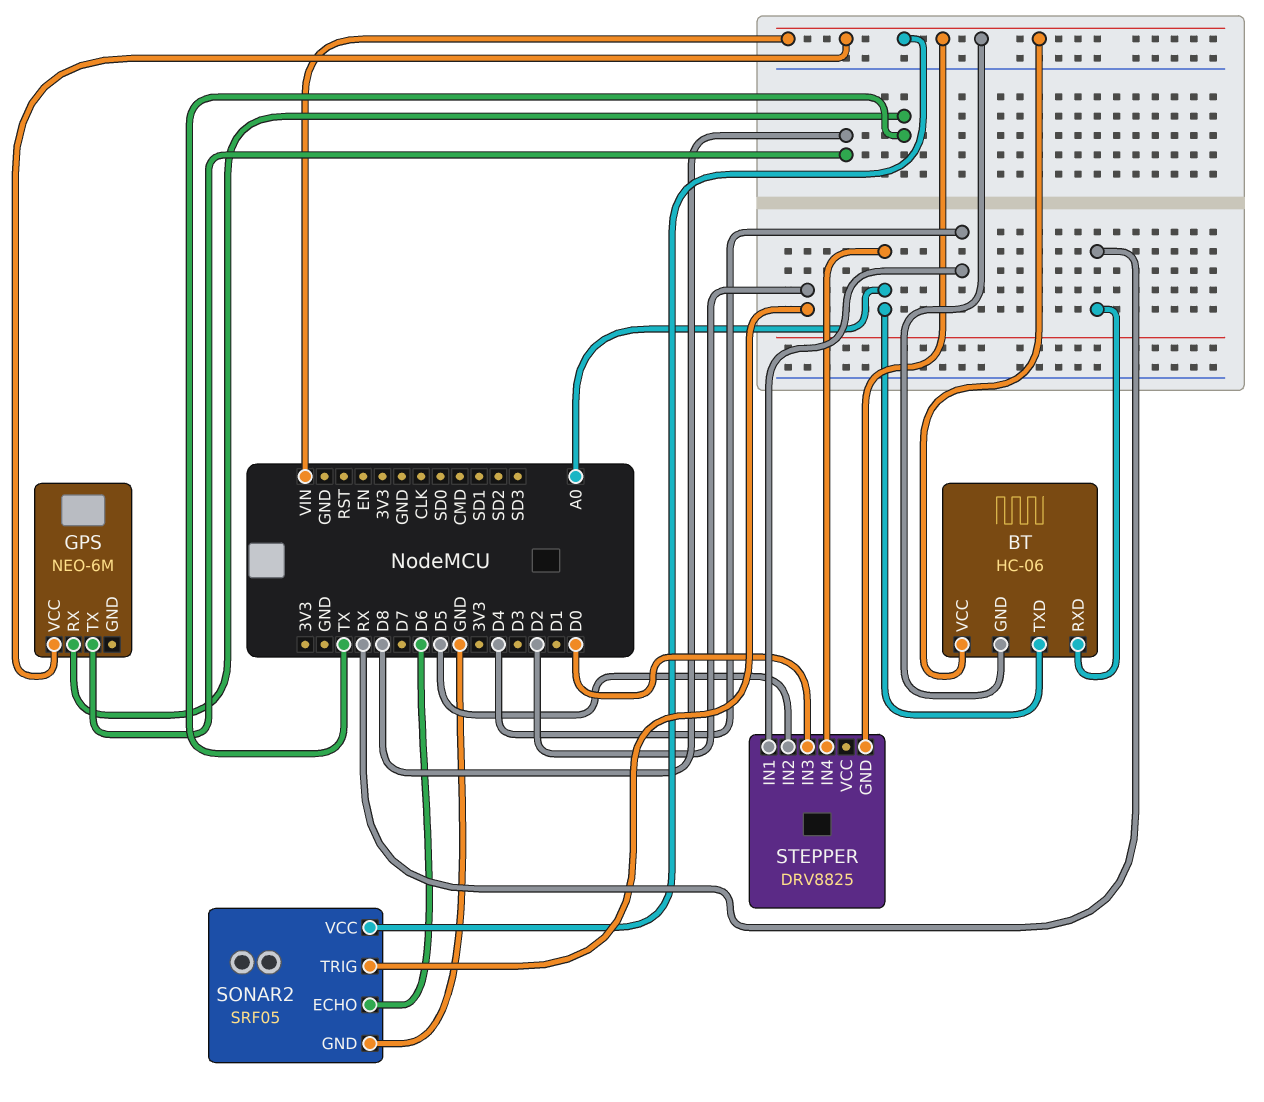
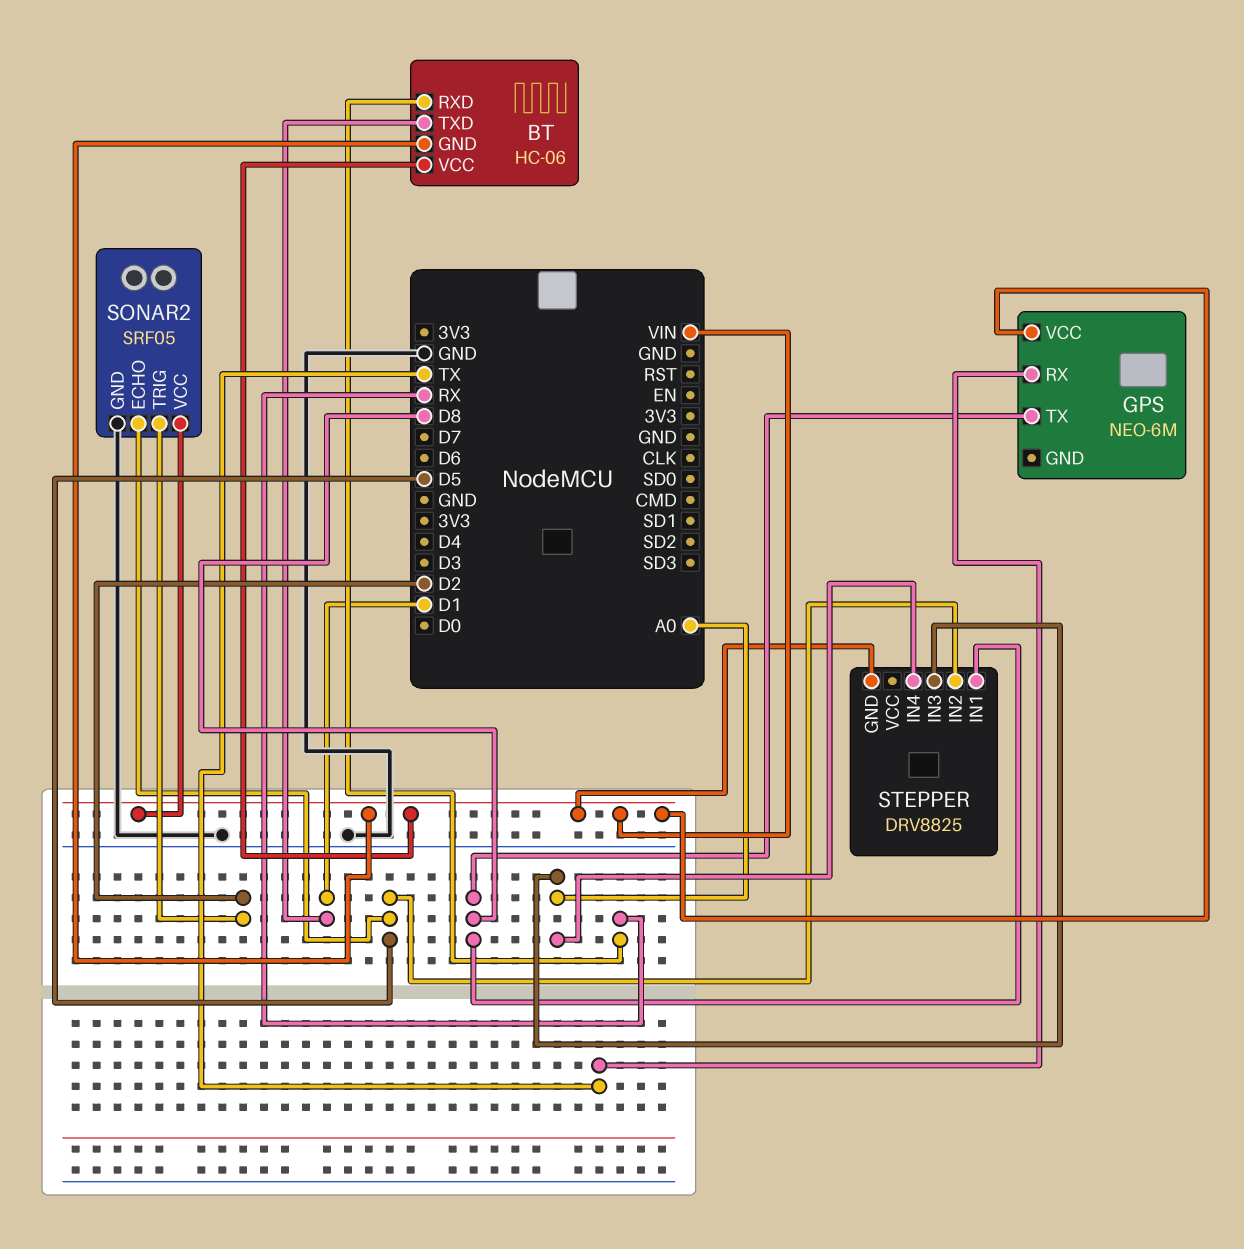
BT pin TXD: A0 -> D1
SONAR2 pin ECHO: D6 -> D5
STEPPER pin IN1: D4 -> D8
STEPPER pin IN3: D0 -> A0

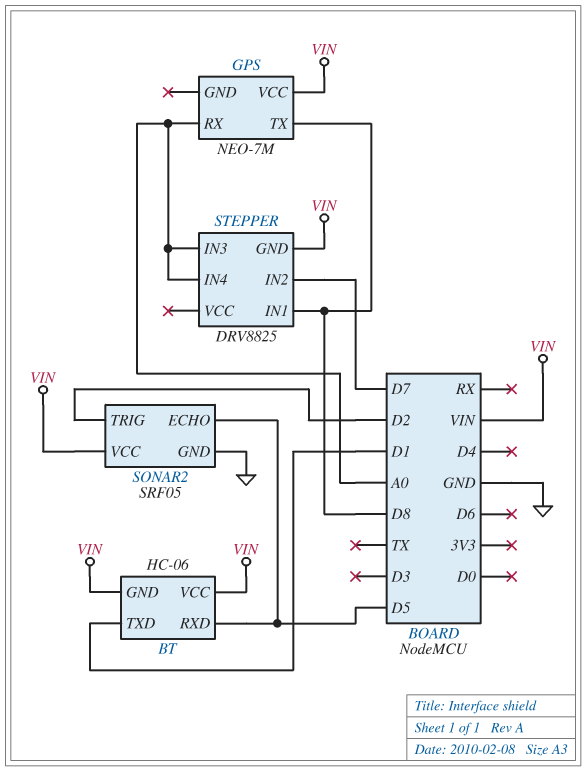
BT pin RXD: RX -> D5
GPS: NEO-6M -> NEO-7M
GPS pin RX: TX -> A0
STEPPER pin IN2: D5 -> D7

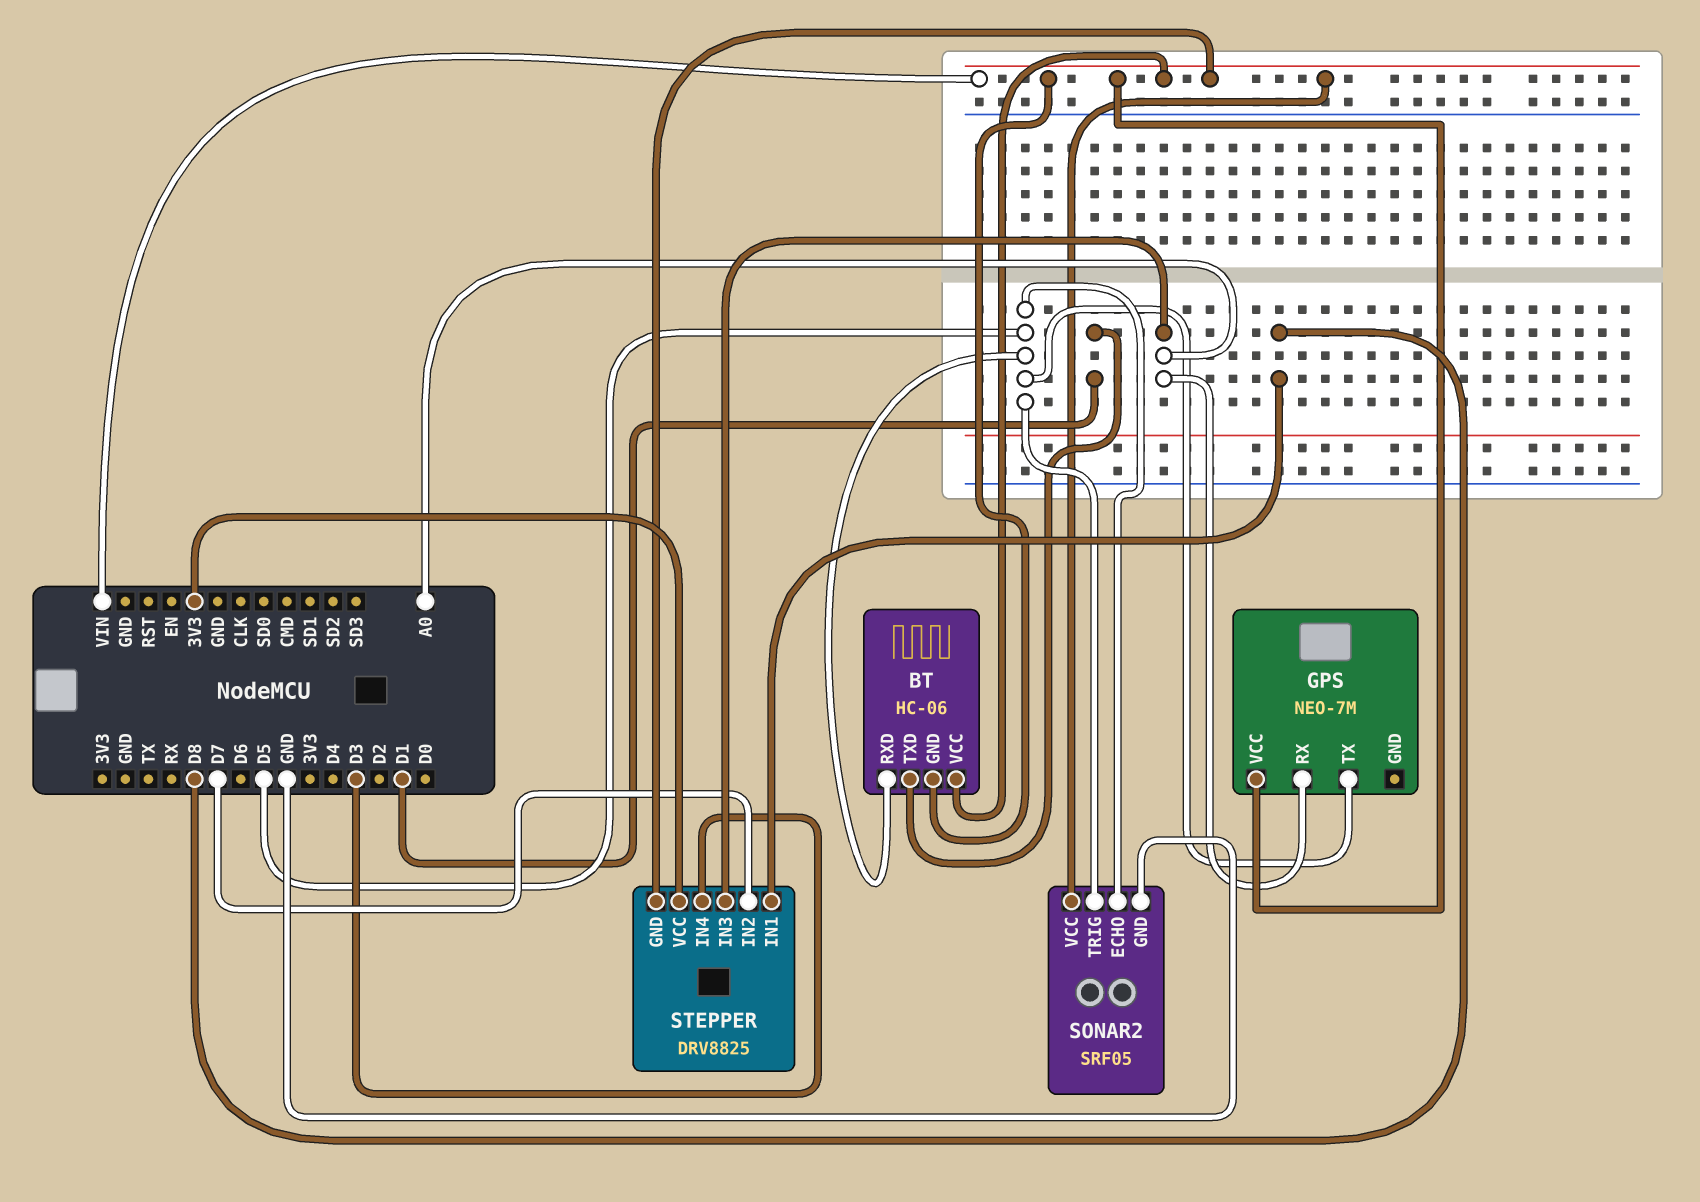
GPS pin TX: D8 -> D5
SONAR2 pin TRIG: D2 -> D5
STEPPER pin IN4: A0 -> D3
STEPPER pin VCC: none -> 3V3

